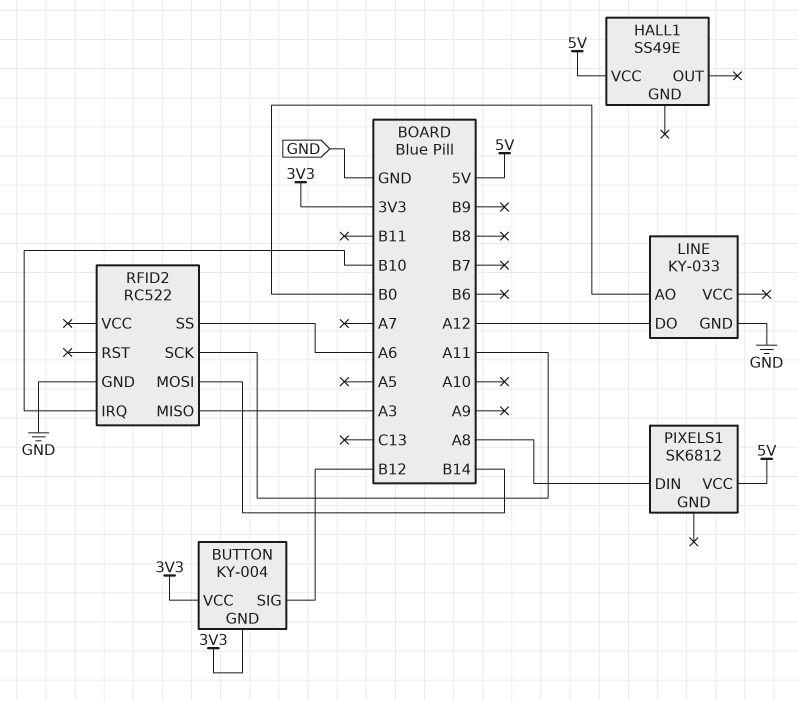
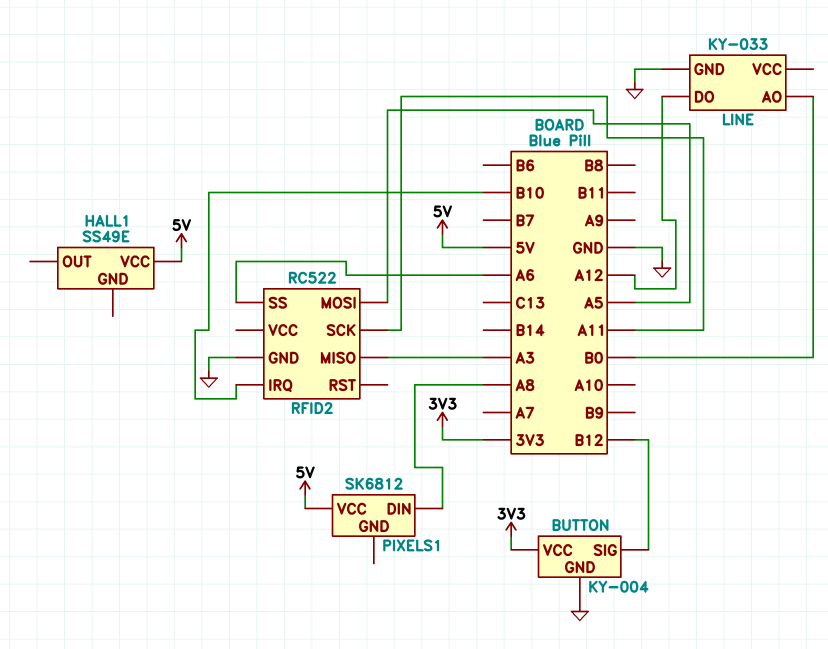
BUTTON pin GND: 3V3 -> GND
RFID2 pin MOSI: B14 -> A5

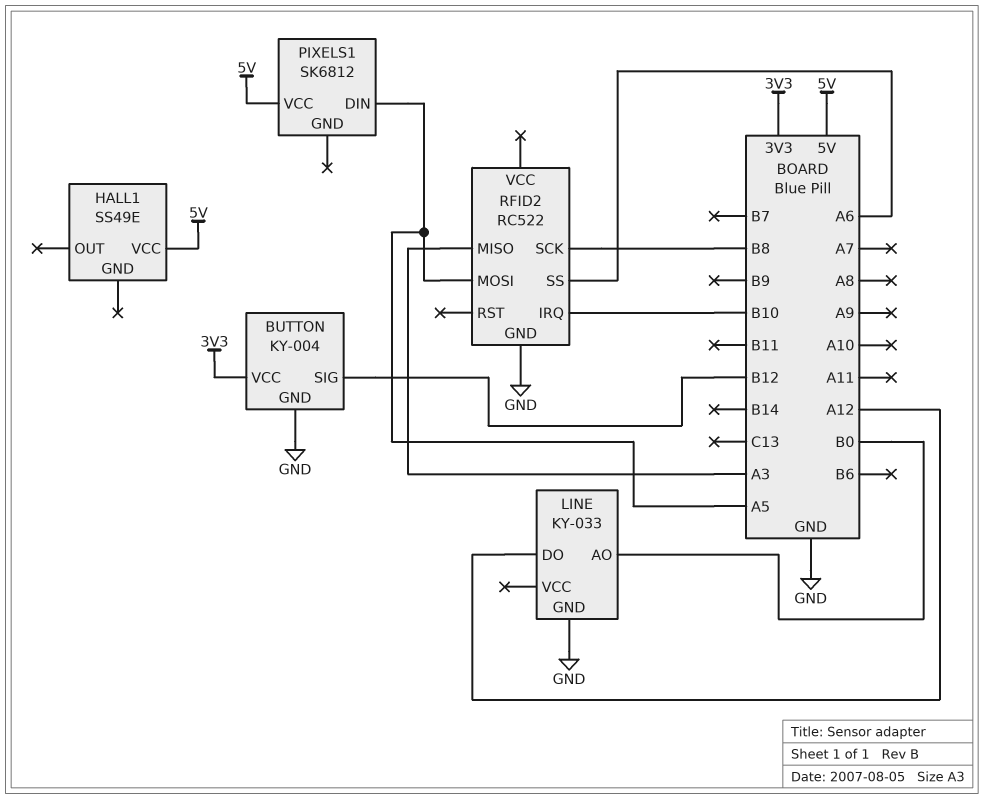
PIXELS1 pin DIN: A8 -> A5
RFID2 pin SCK: A11 -> B8

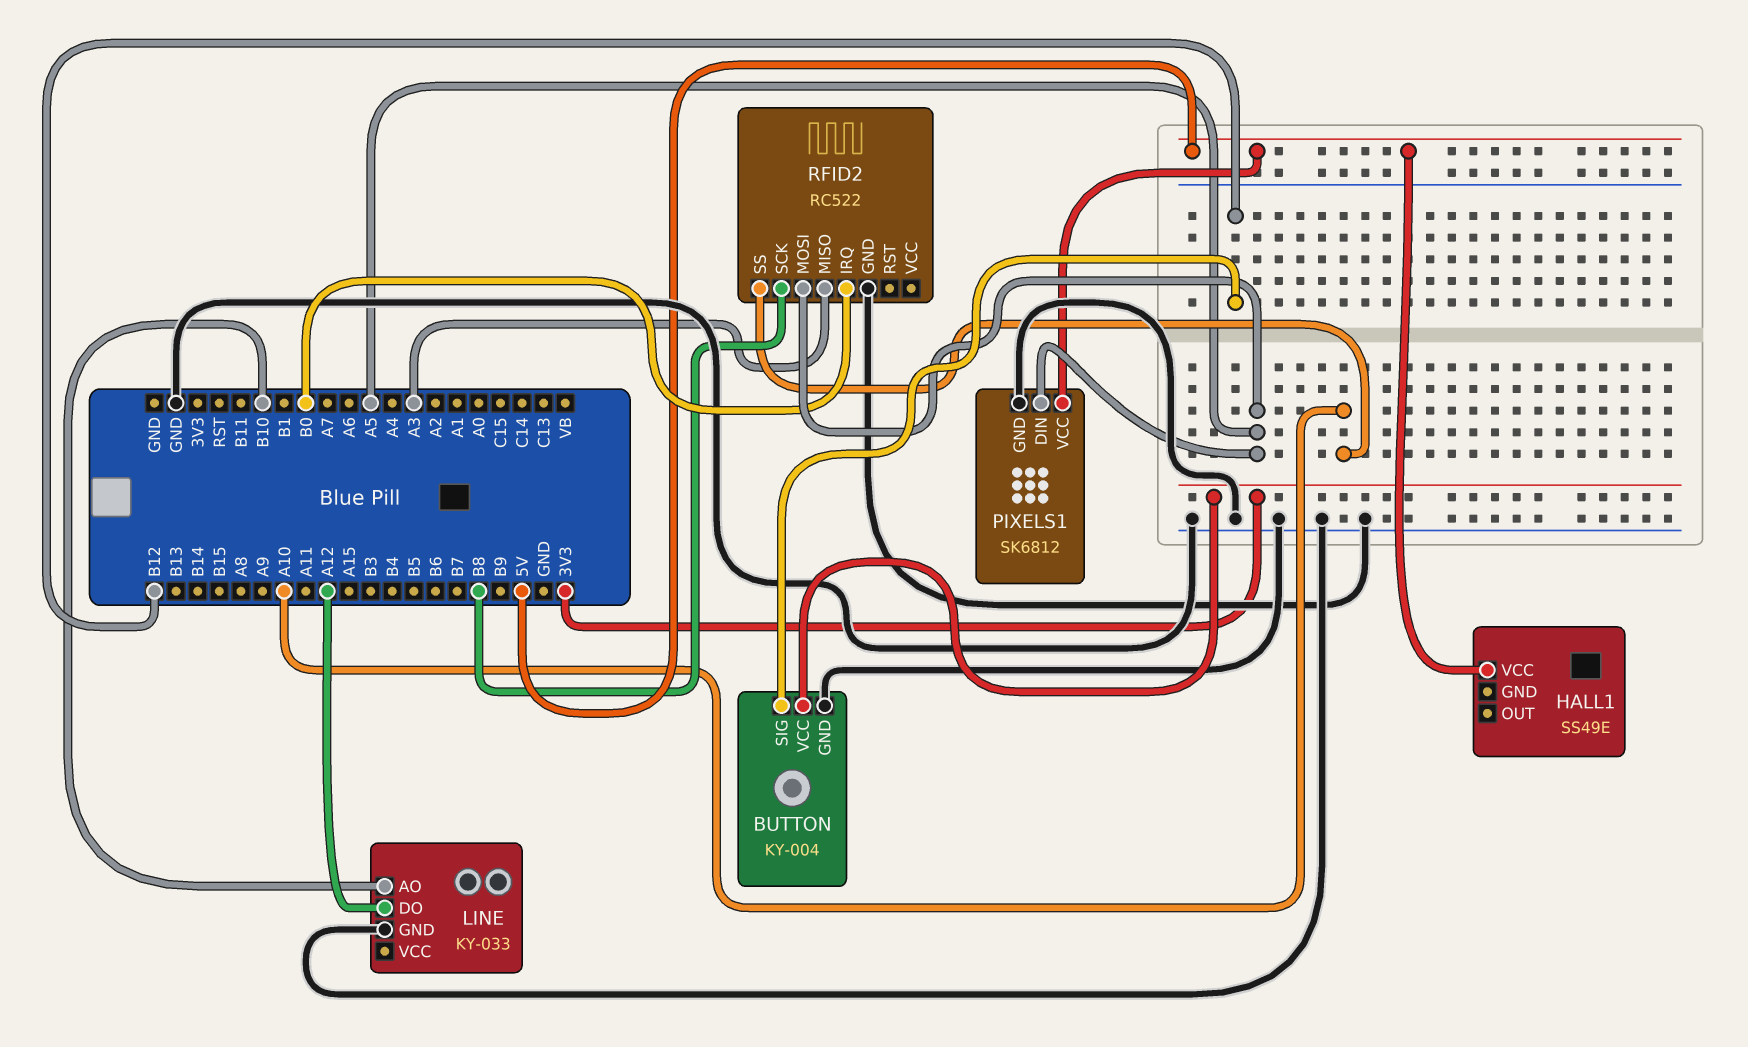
LINE pin AO: B0 -> B10
PIXELS1 pin GND: none -> GND
RFID2 pin IRQ: B10 -> B0
RFID2 pin SS: A6 -> A10

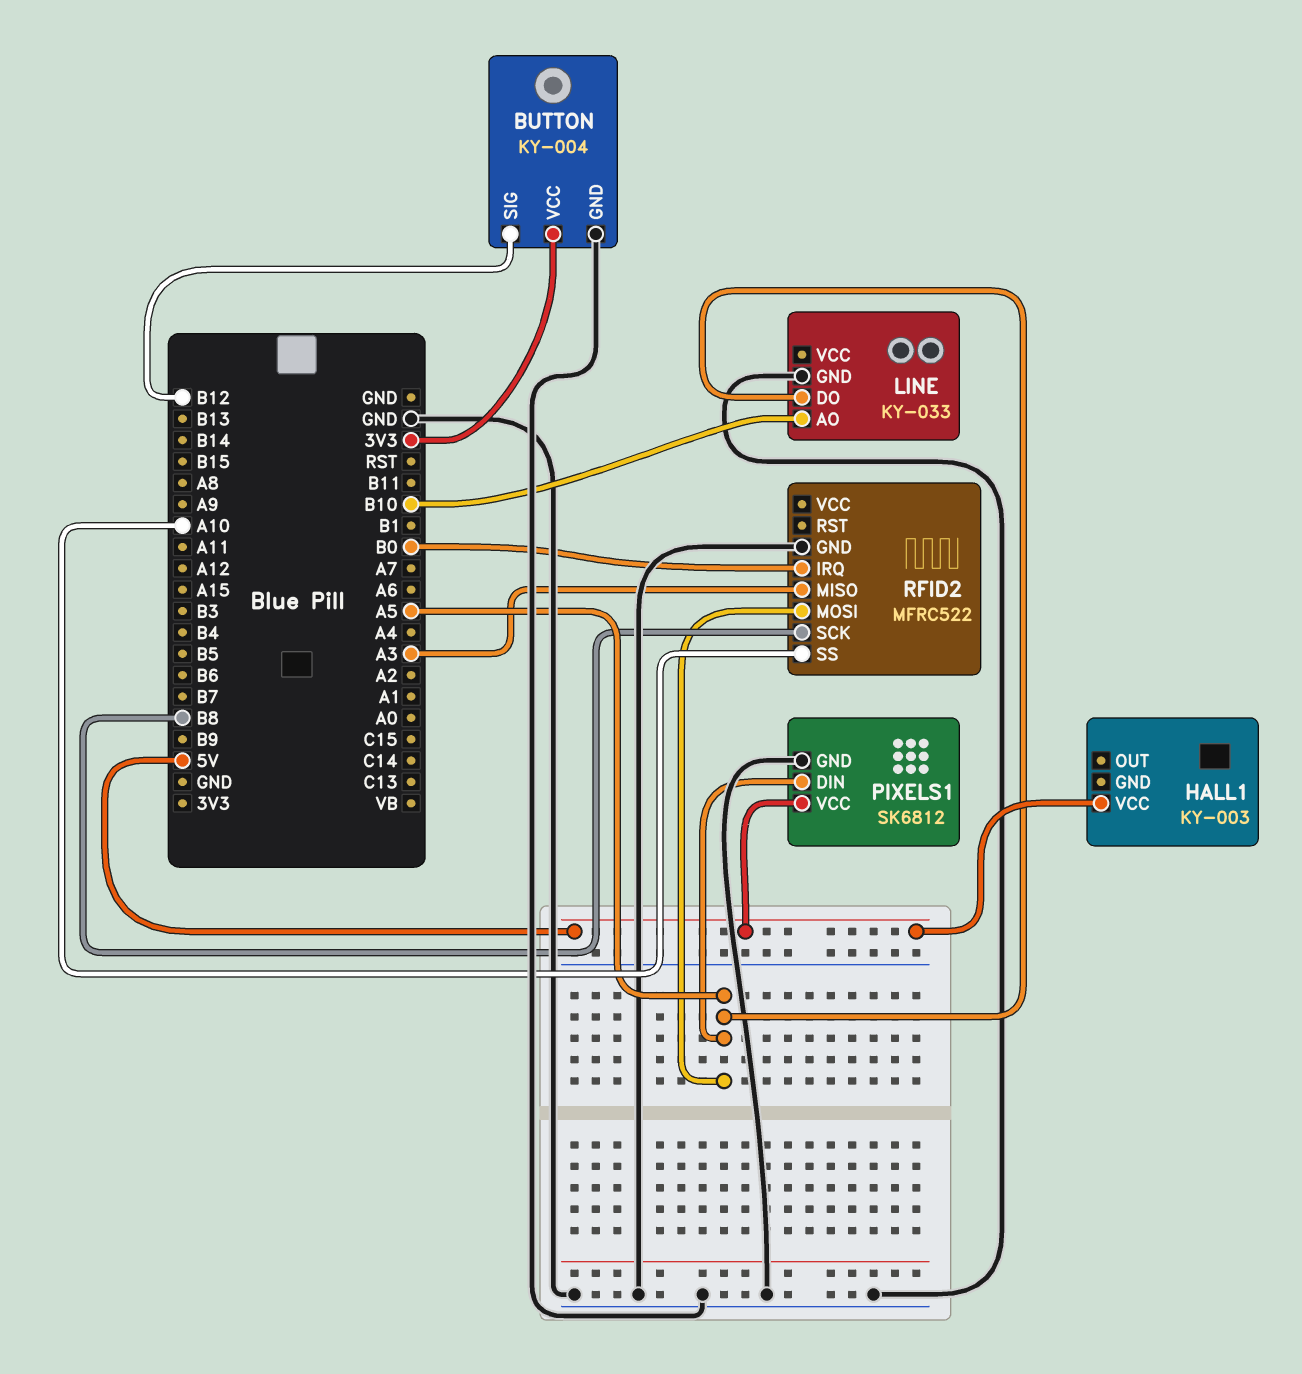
HALL1: SS49E -> KY-003
LINE pin DO: A12 -> A5
RFID2: RC522 -> MFRC522

